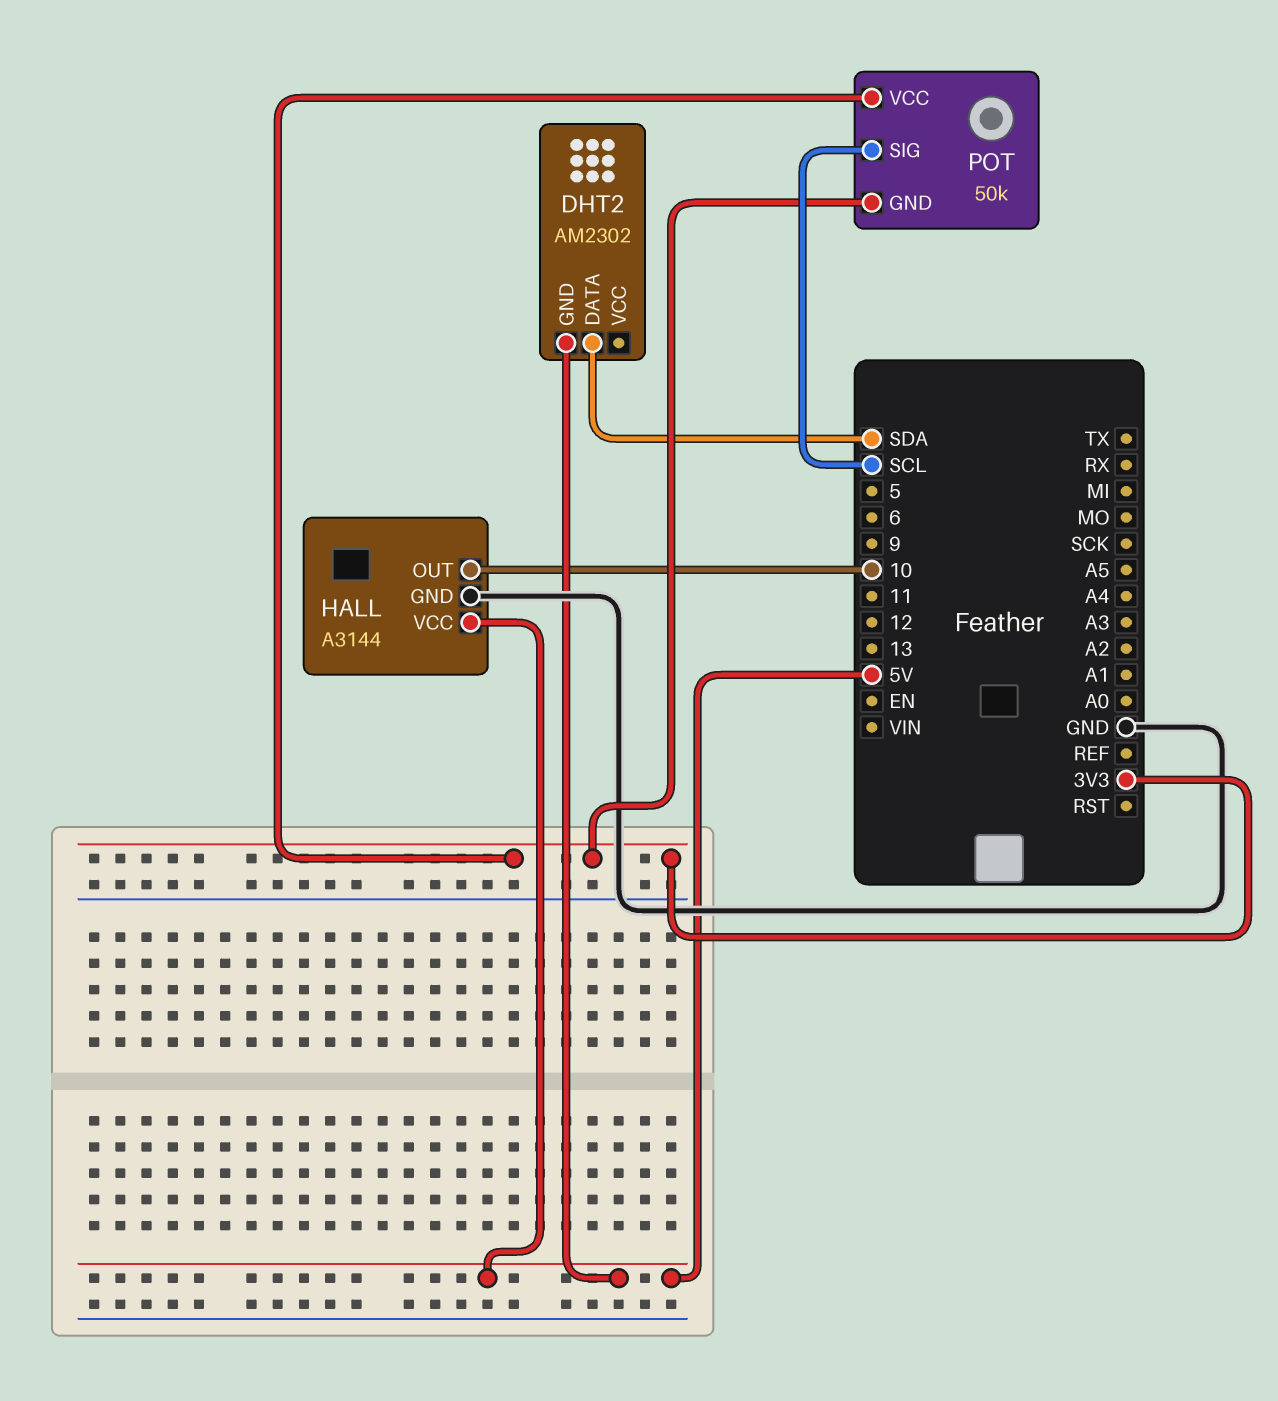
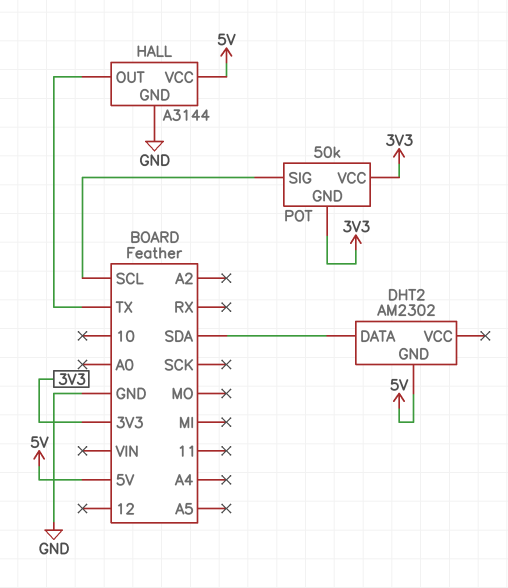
HALL pin OUT: 10 -> TX

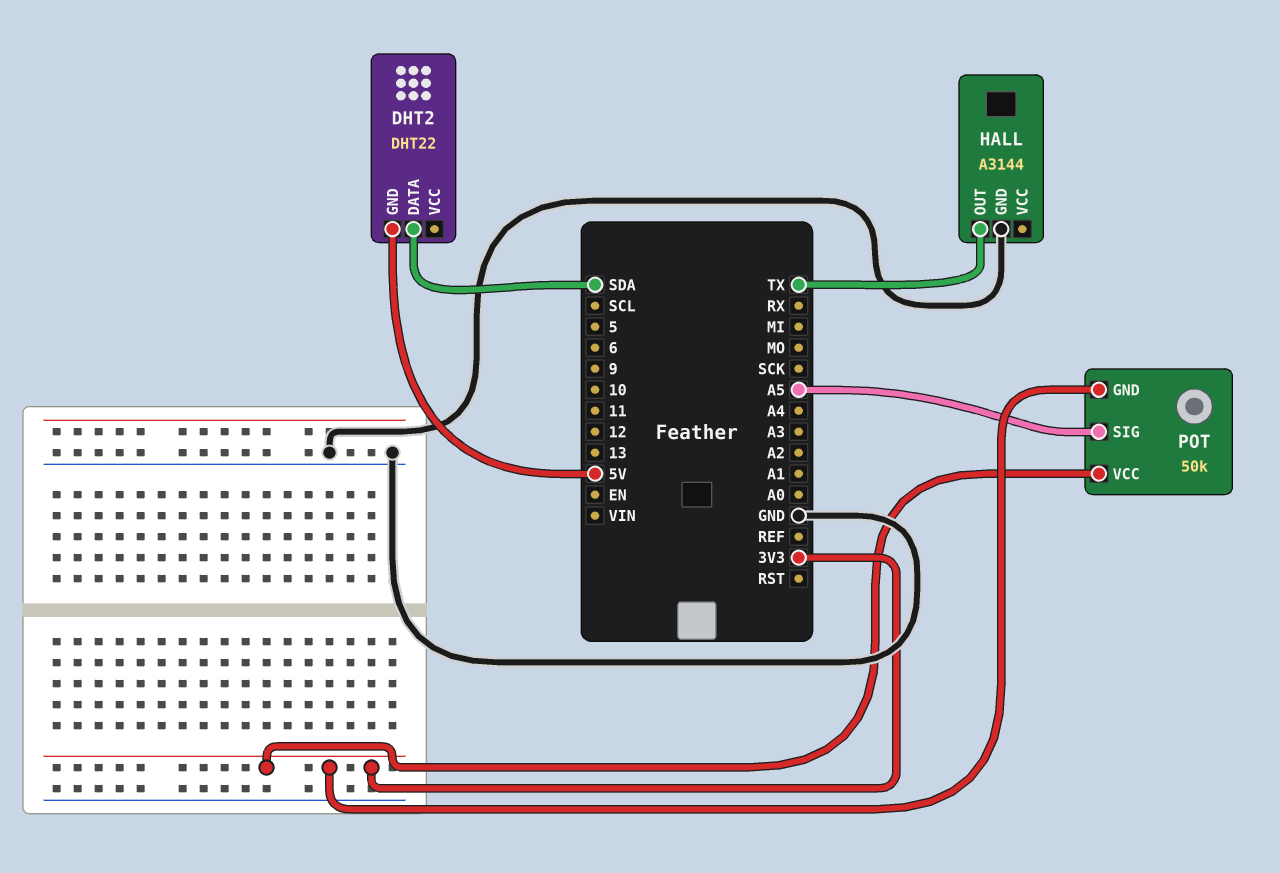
DHT2: AM2302 -> DHT22
HALL pin VCC: 5V -> none
POT pin SIG: SCL -> A5

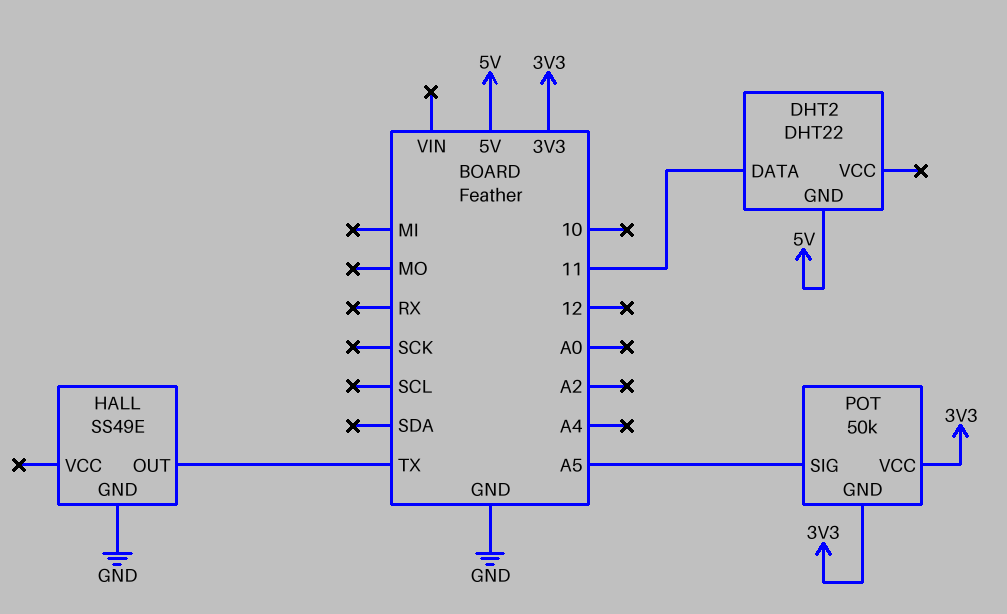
DHT2 pin DATA: SDA -> 11
HALL: A3144 -> SS49E

